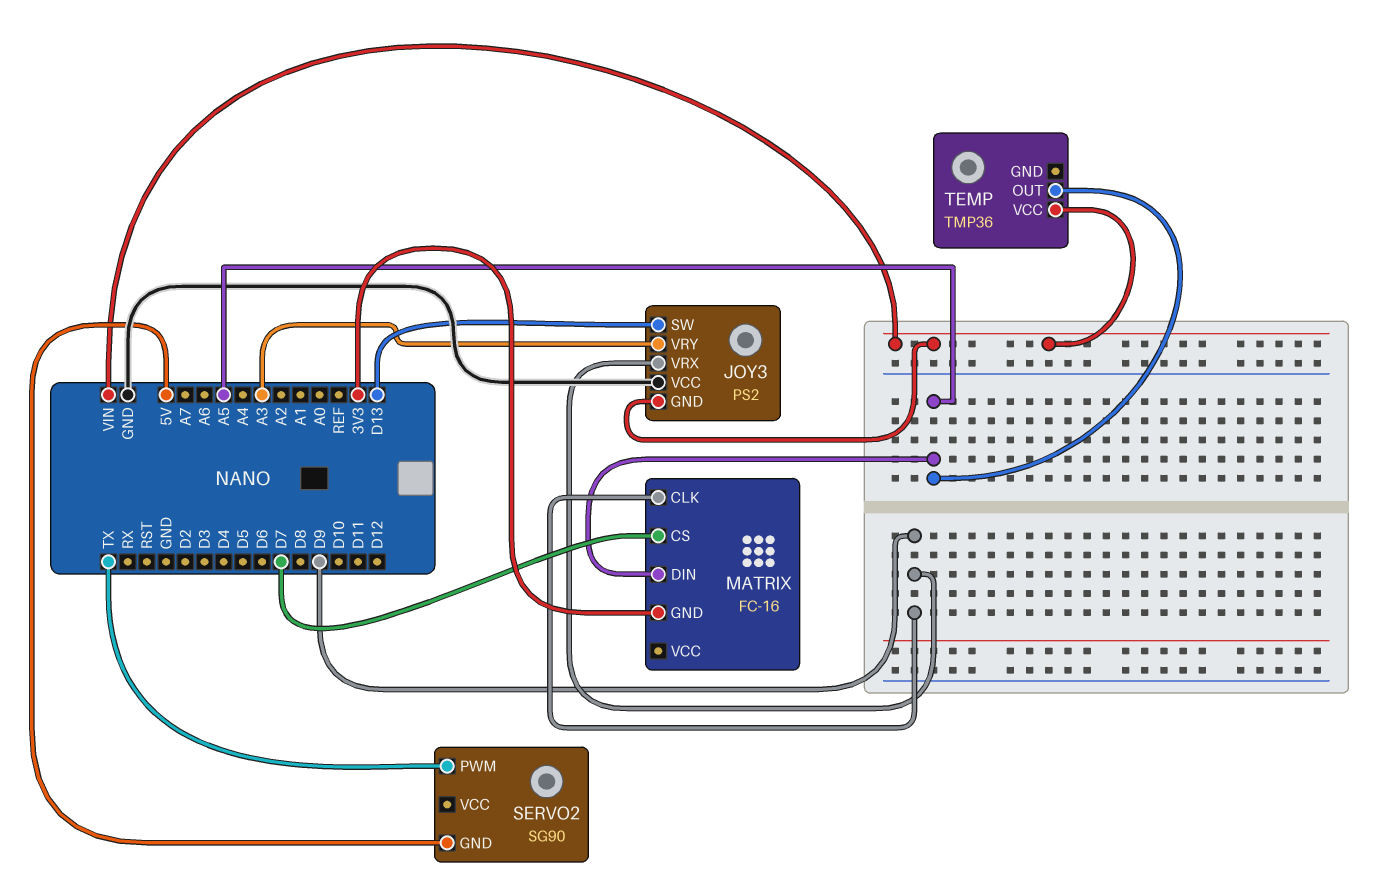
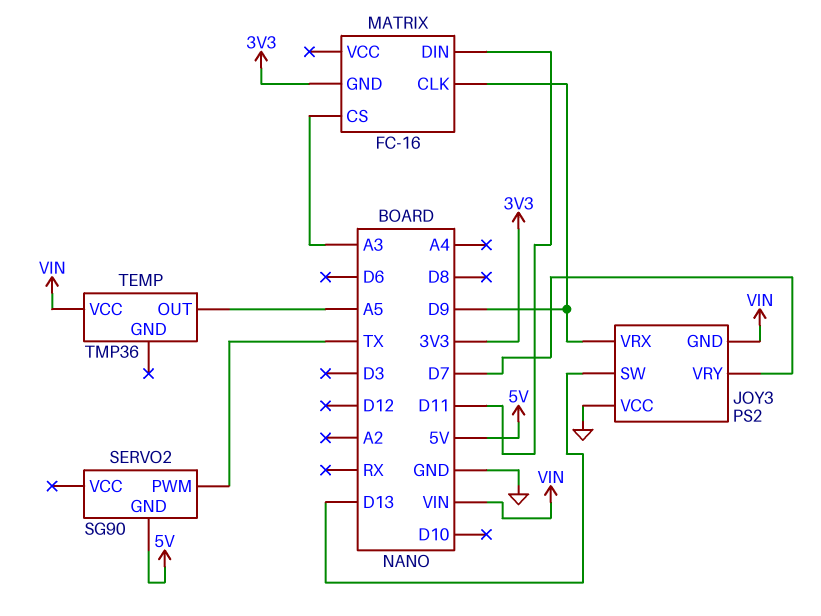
JOY3 pin VRY: A3 -> D7
MATRIX pin CS: D7 -> A3
MATRIX pin DIN: A5 -> D11

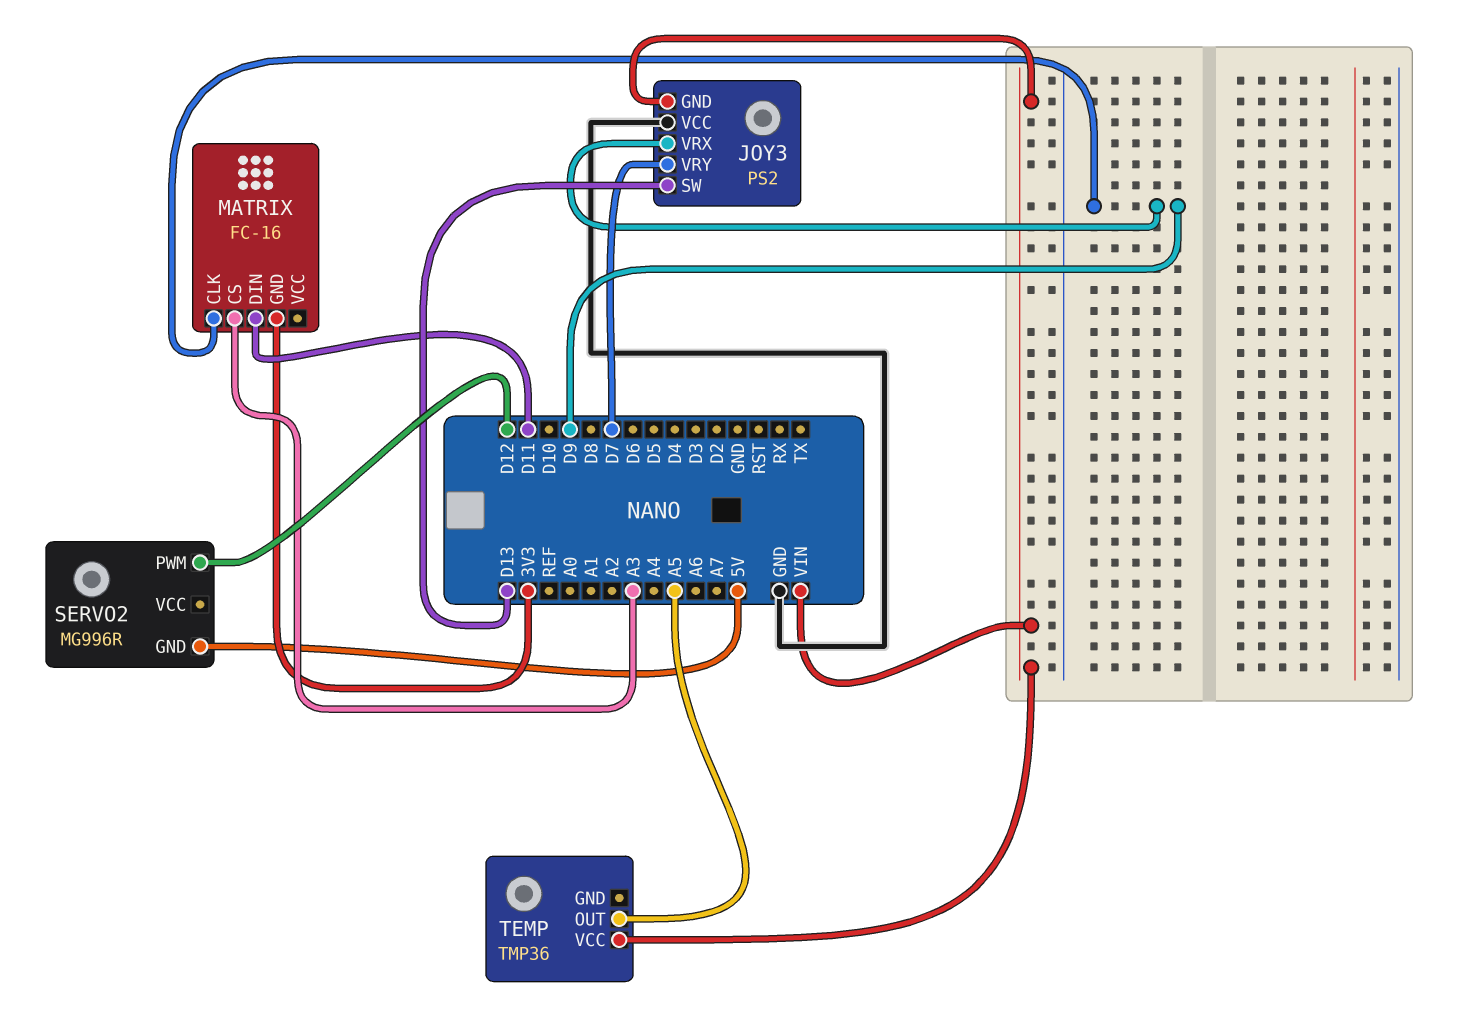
SERVO2: SG90 -> MG996R
SERVO2 pin PWM: TX -> D12

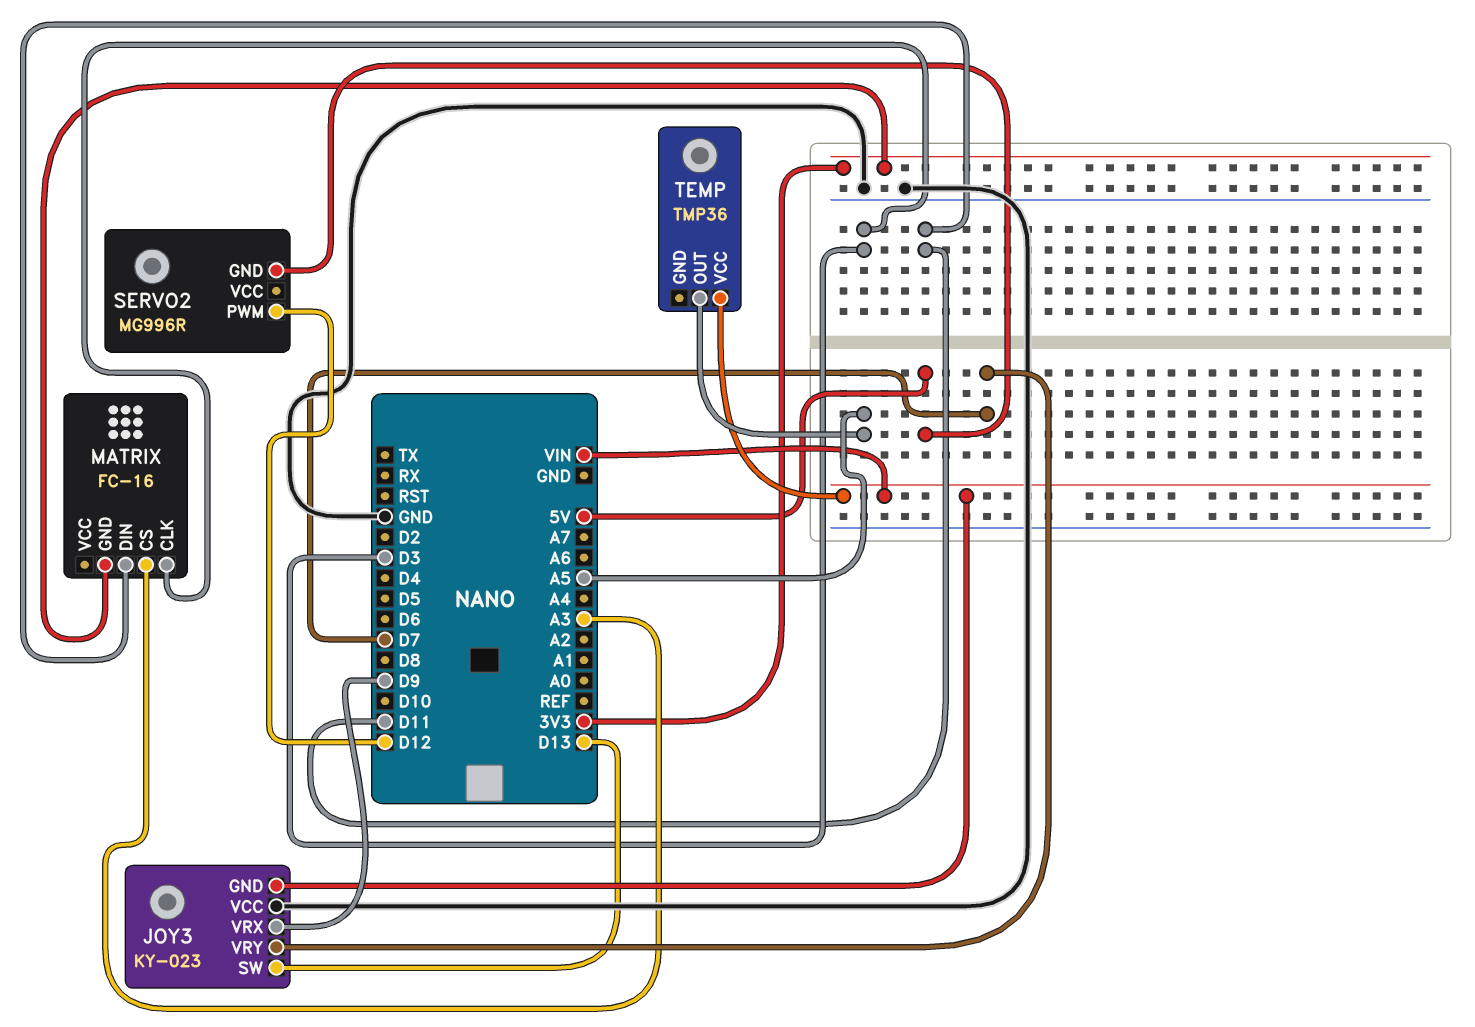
JOY3: PS2 -> KY-023
MATRIX pin CLK: D9 -> D3

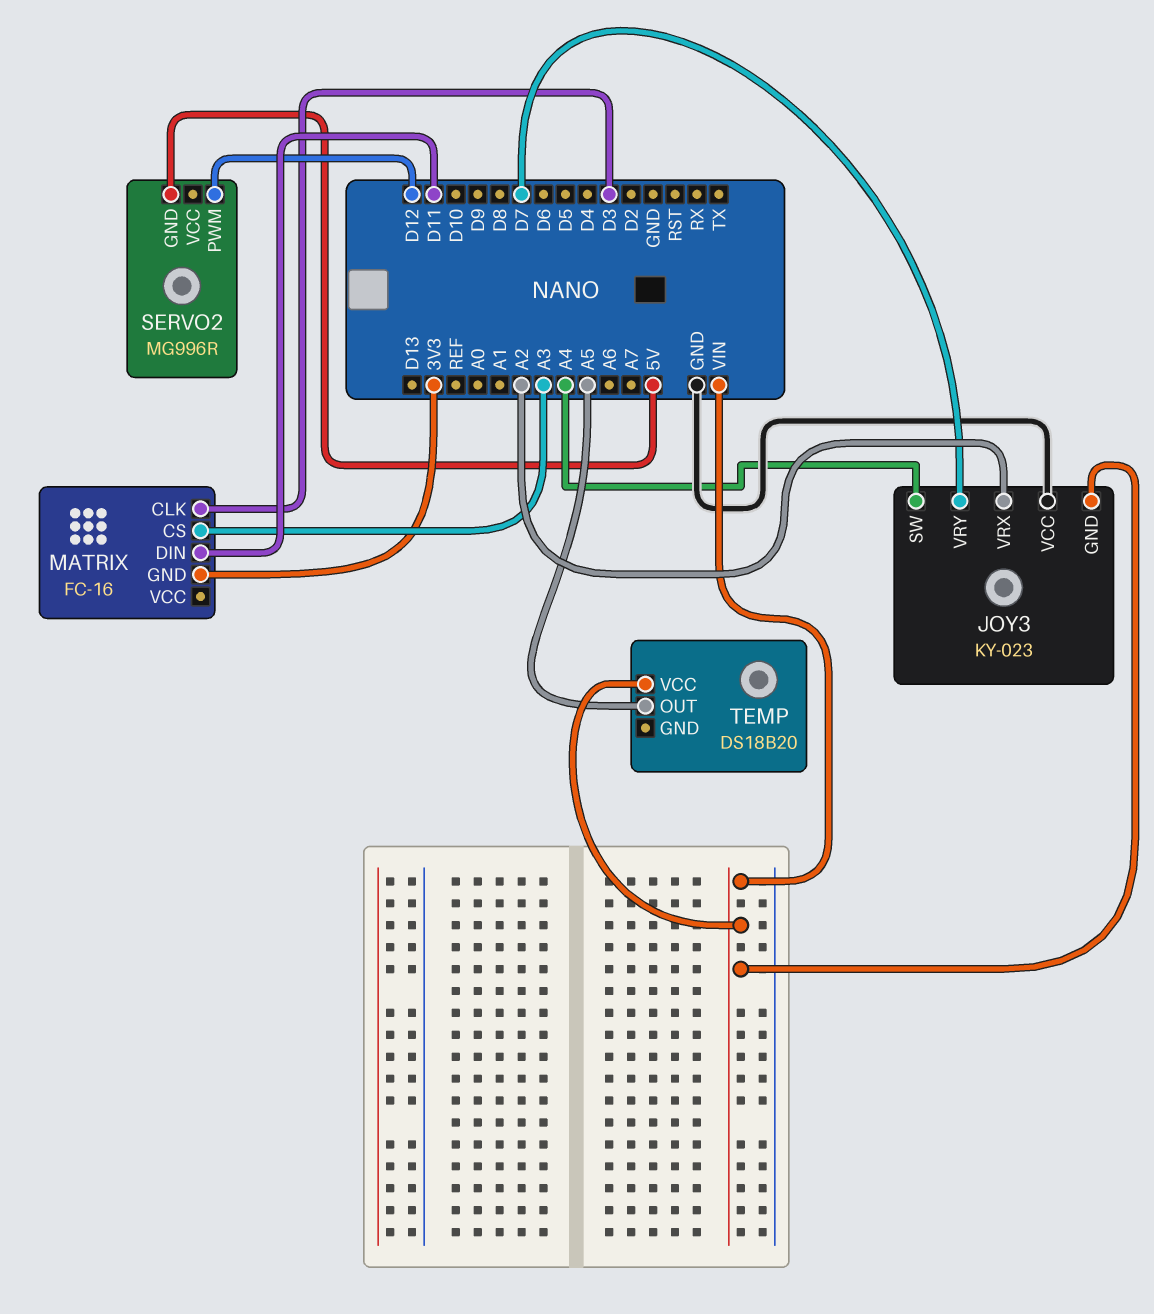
JOY3 pin SW: D13 -> A4
JOY3 pin VRX: D9 -> A2
TEMP: TMP36 -> DS18B20

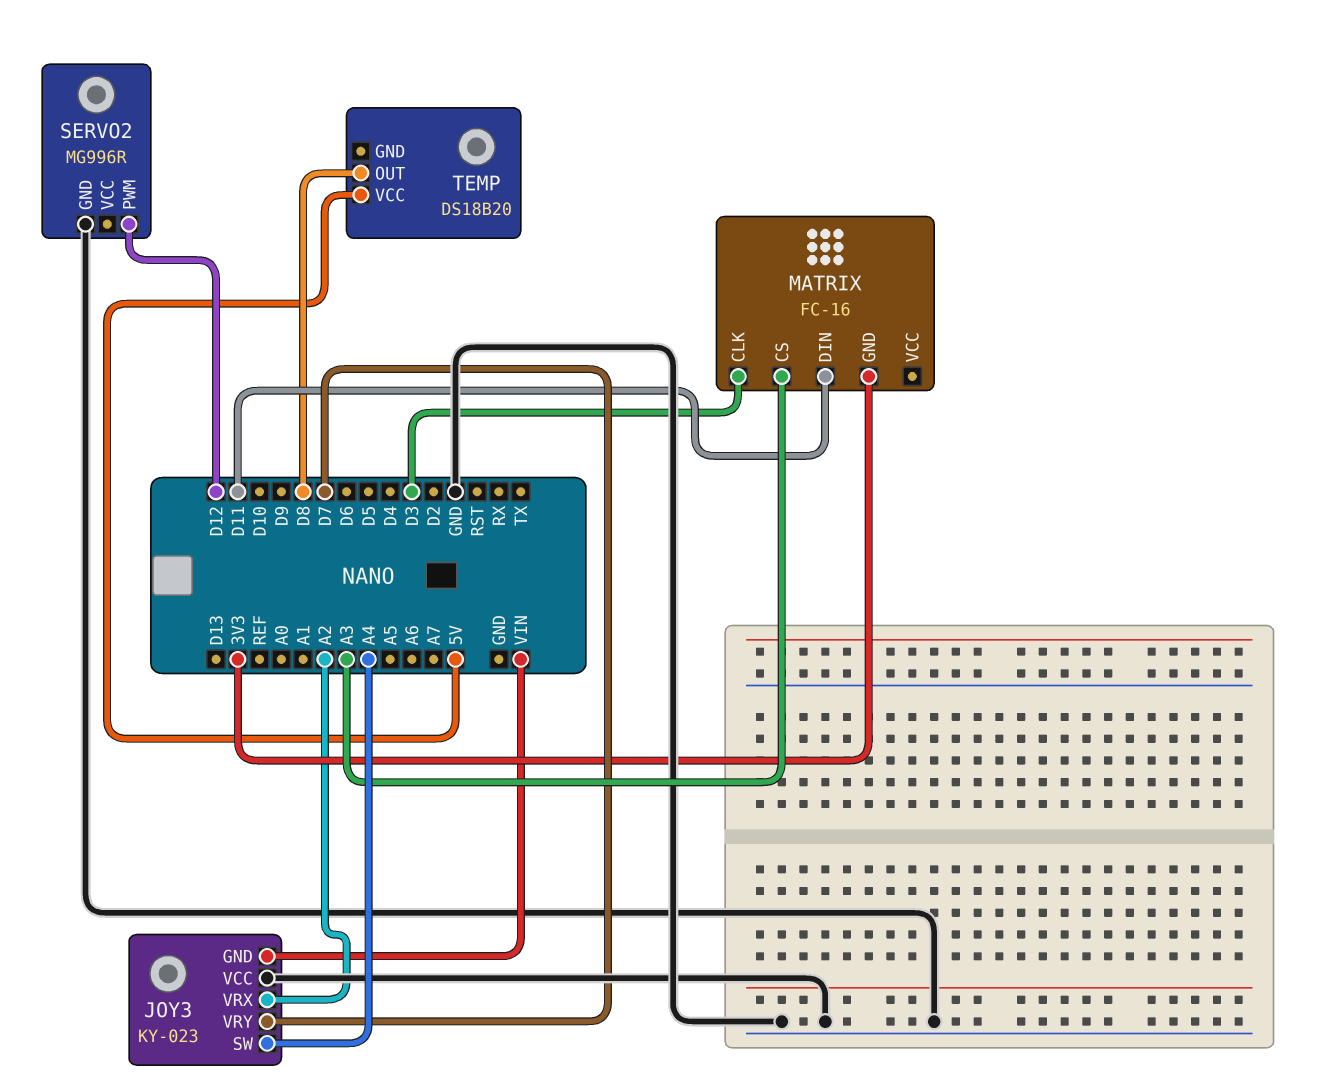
SERVO2 pin GND: 5V -> GND
TEMP pin OUT: A5 -> D8
TEMP pin VCC: VIN -> 5V

